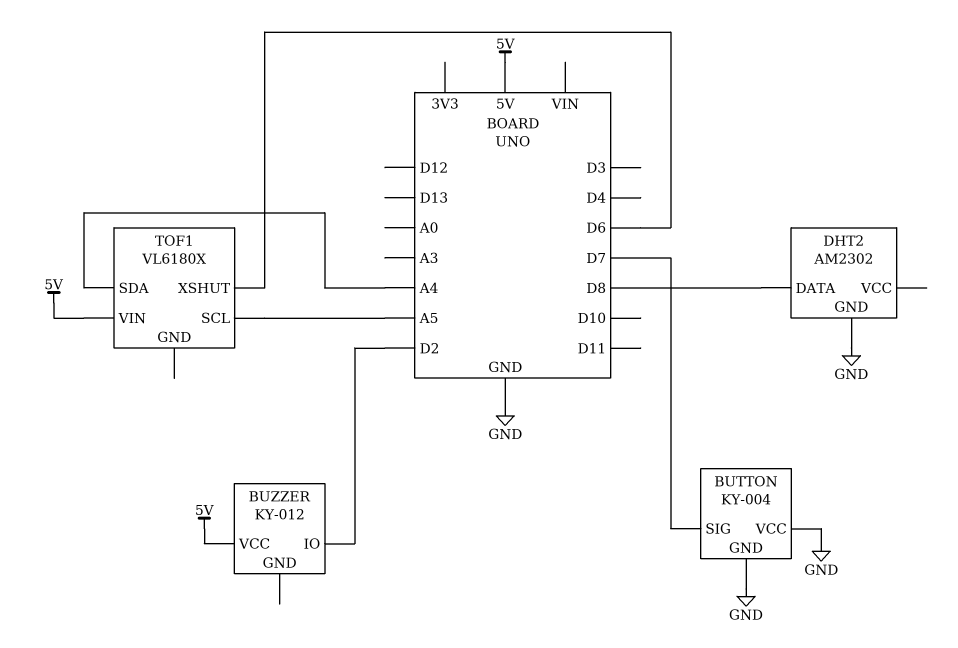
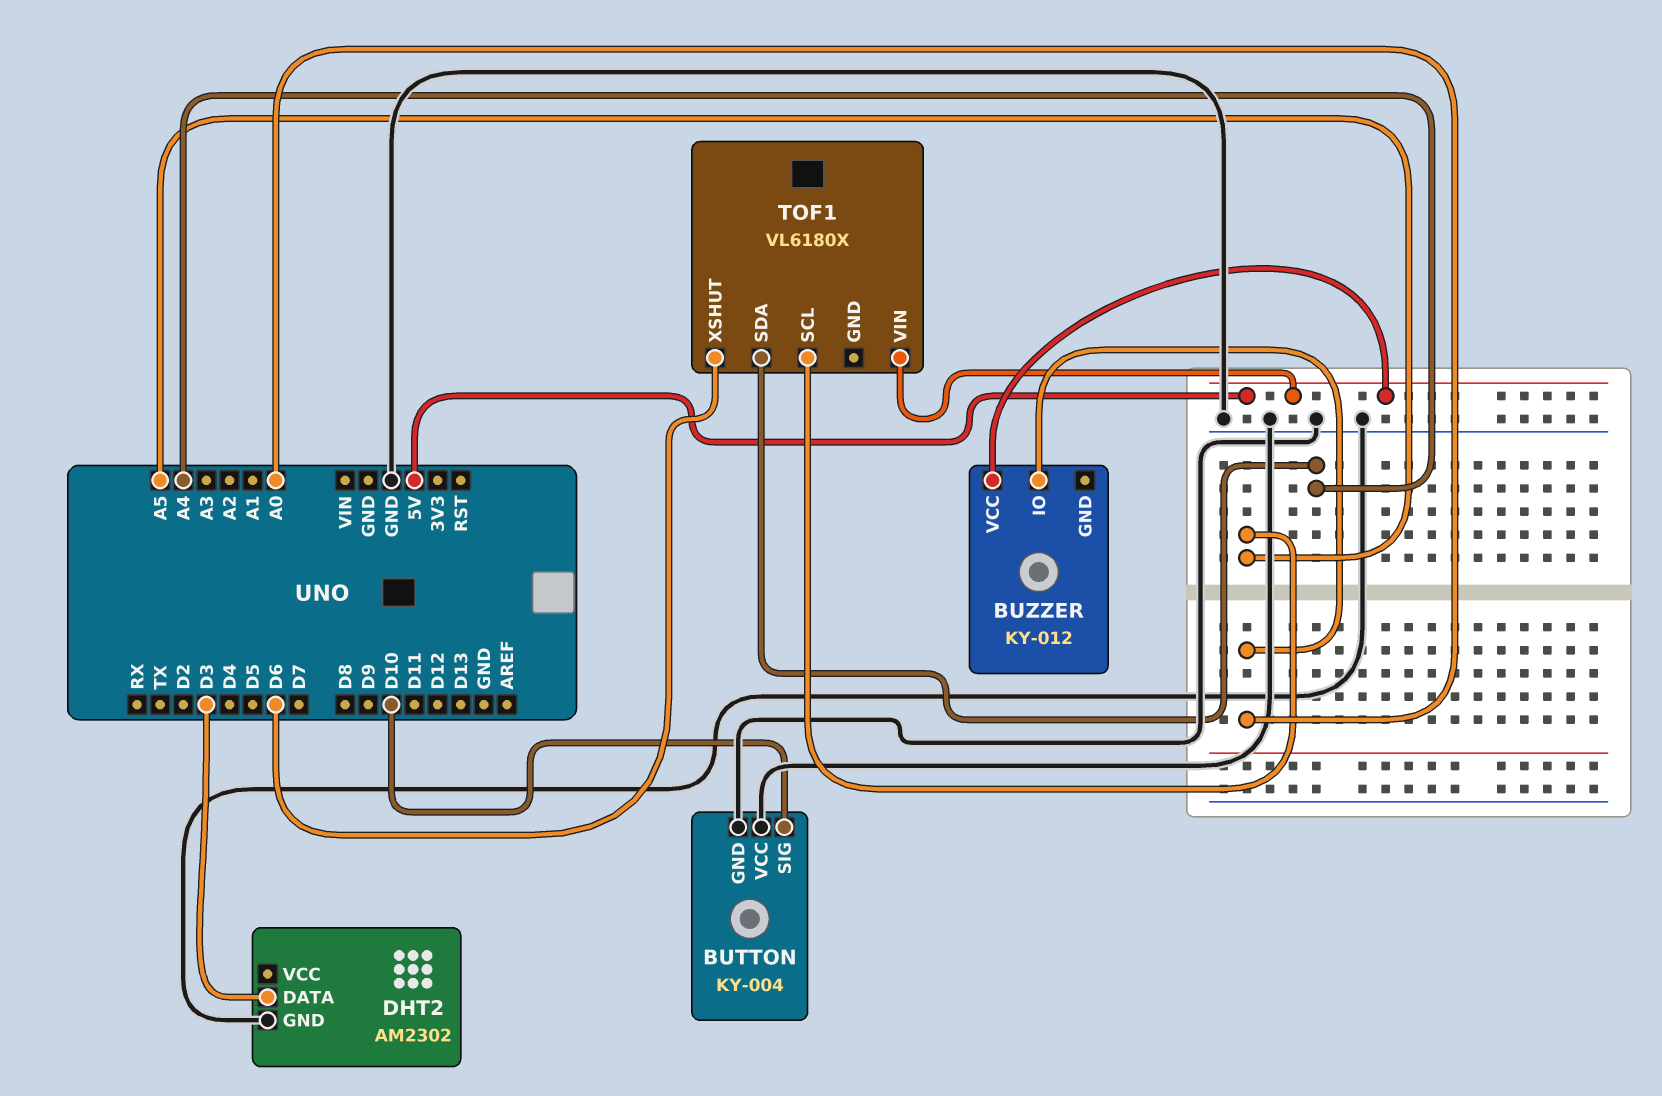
BUTTON pin SIG: D7 -> D10
BUZZER pin IO: D2 -> A0
DHT2 pin DATA: D8 -> D3

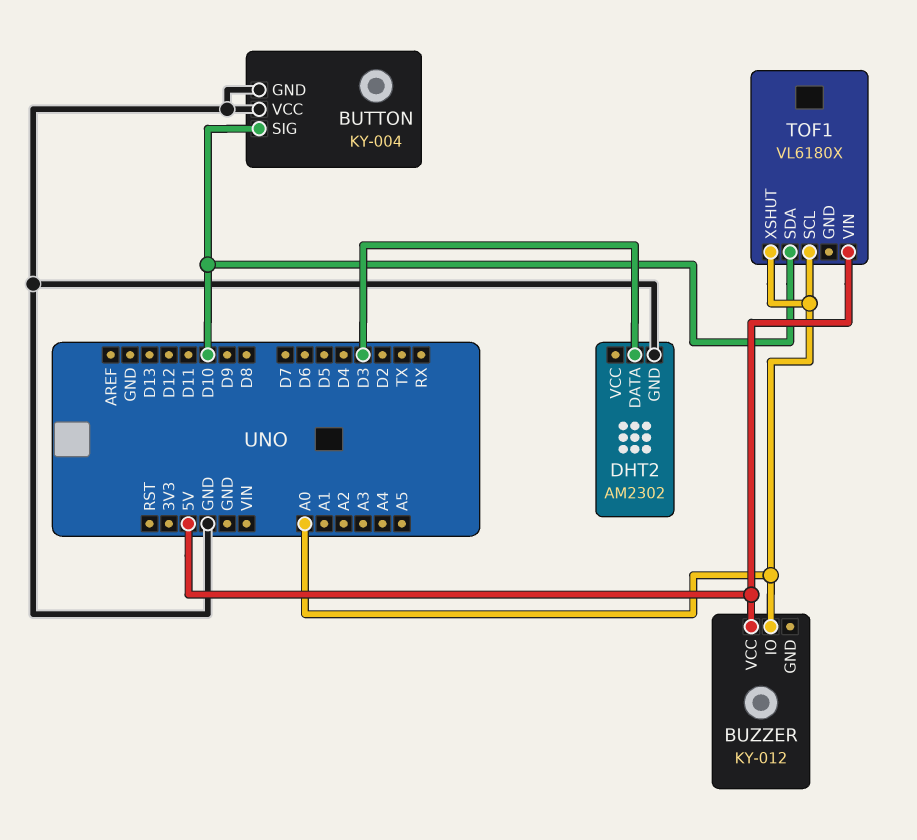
TOF1 pin SCL: A5 -> A0
TOF1 pin SDA: A4 -> D10
TOF1 pin XSHUT: D6 -> A0

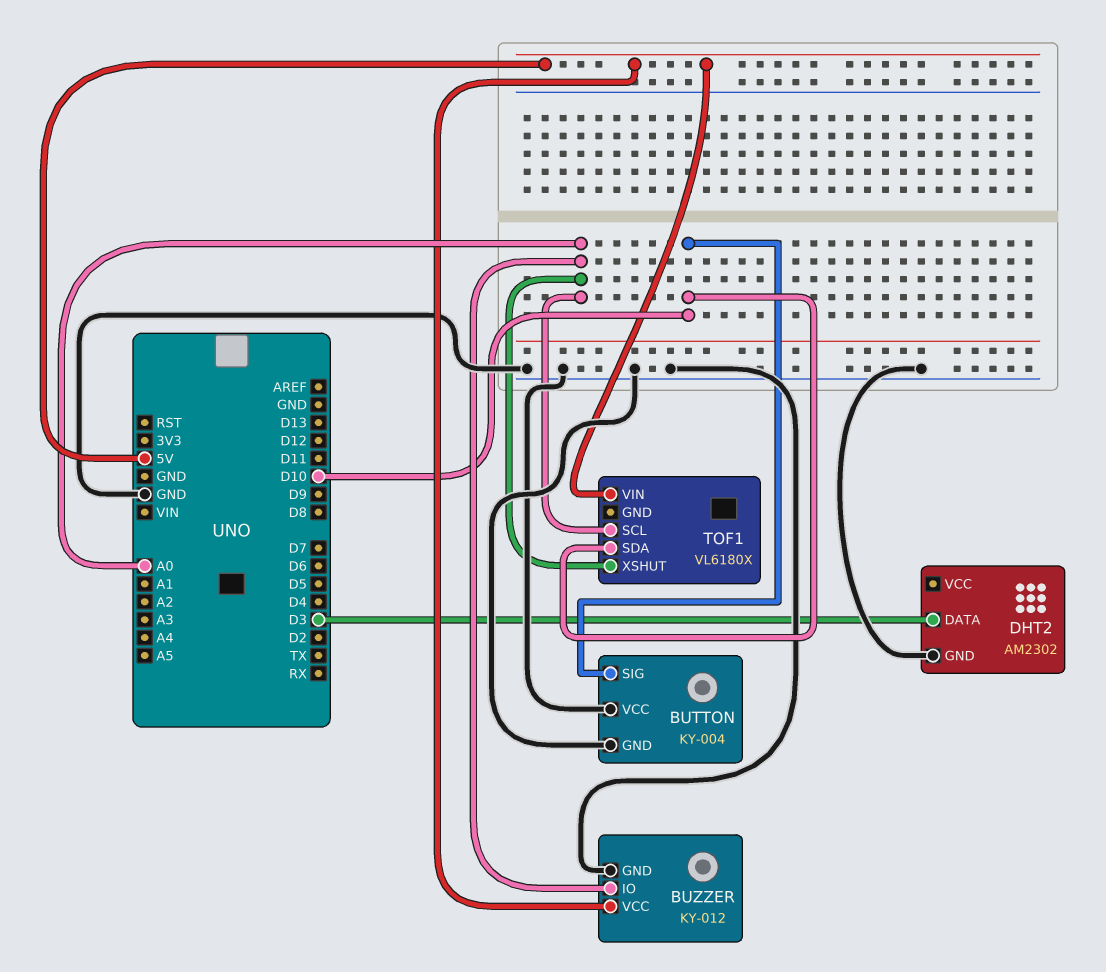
BUZZER pin GND: none -> GND

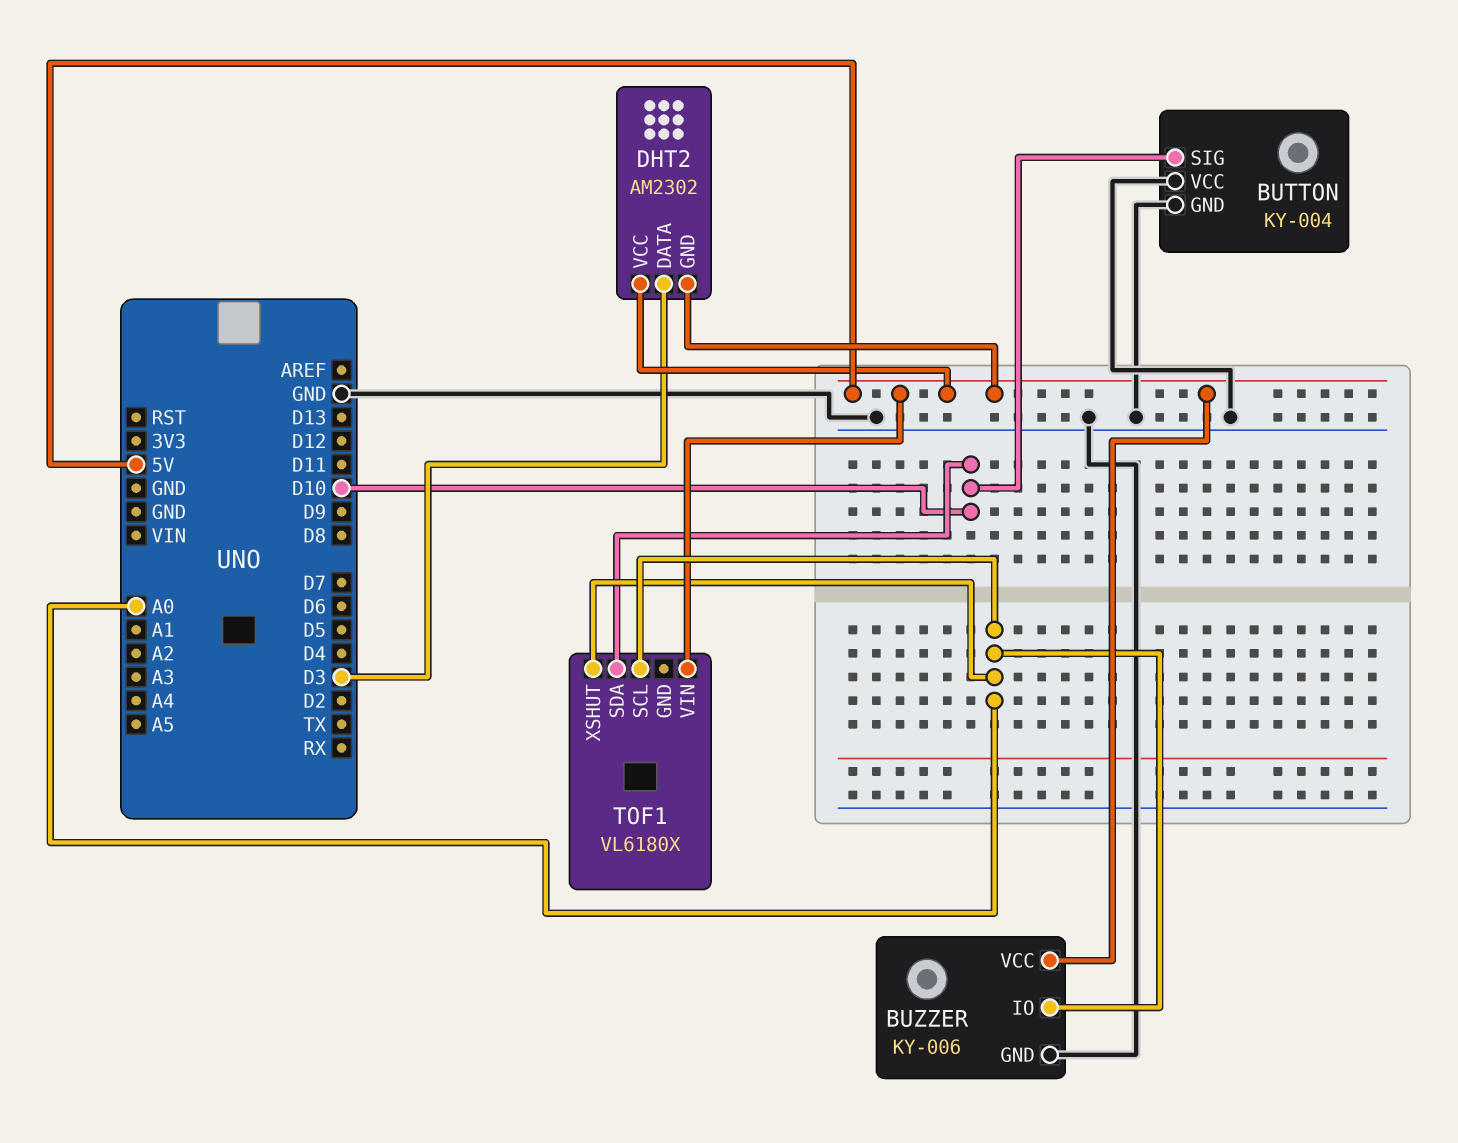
BUZZER: KY-012 -> KY-006
DHT2 pin GND: GND -> 5V
DHT2 pin VCC: none -> 5V

